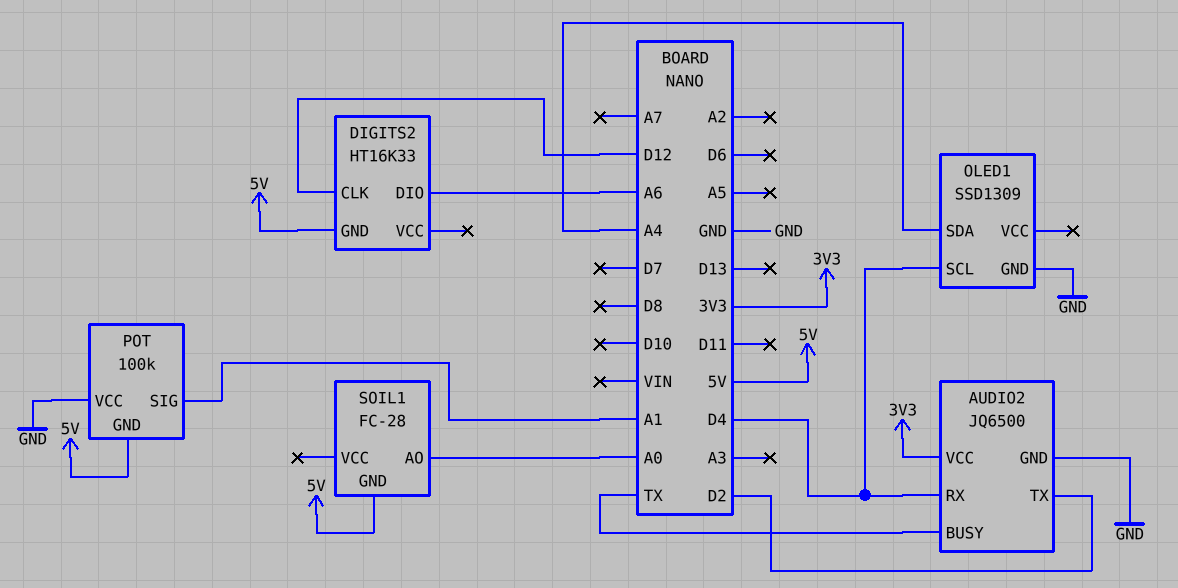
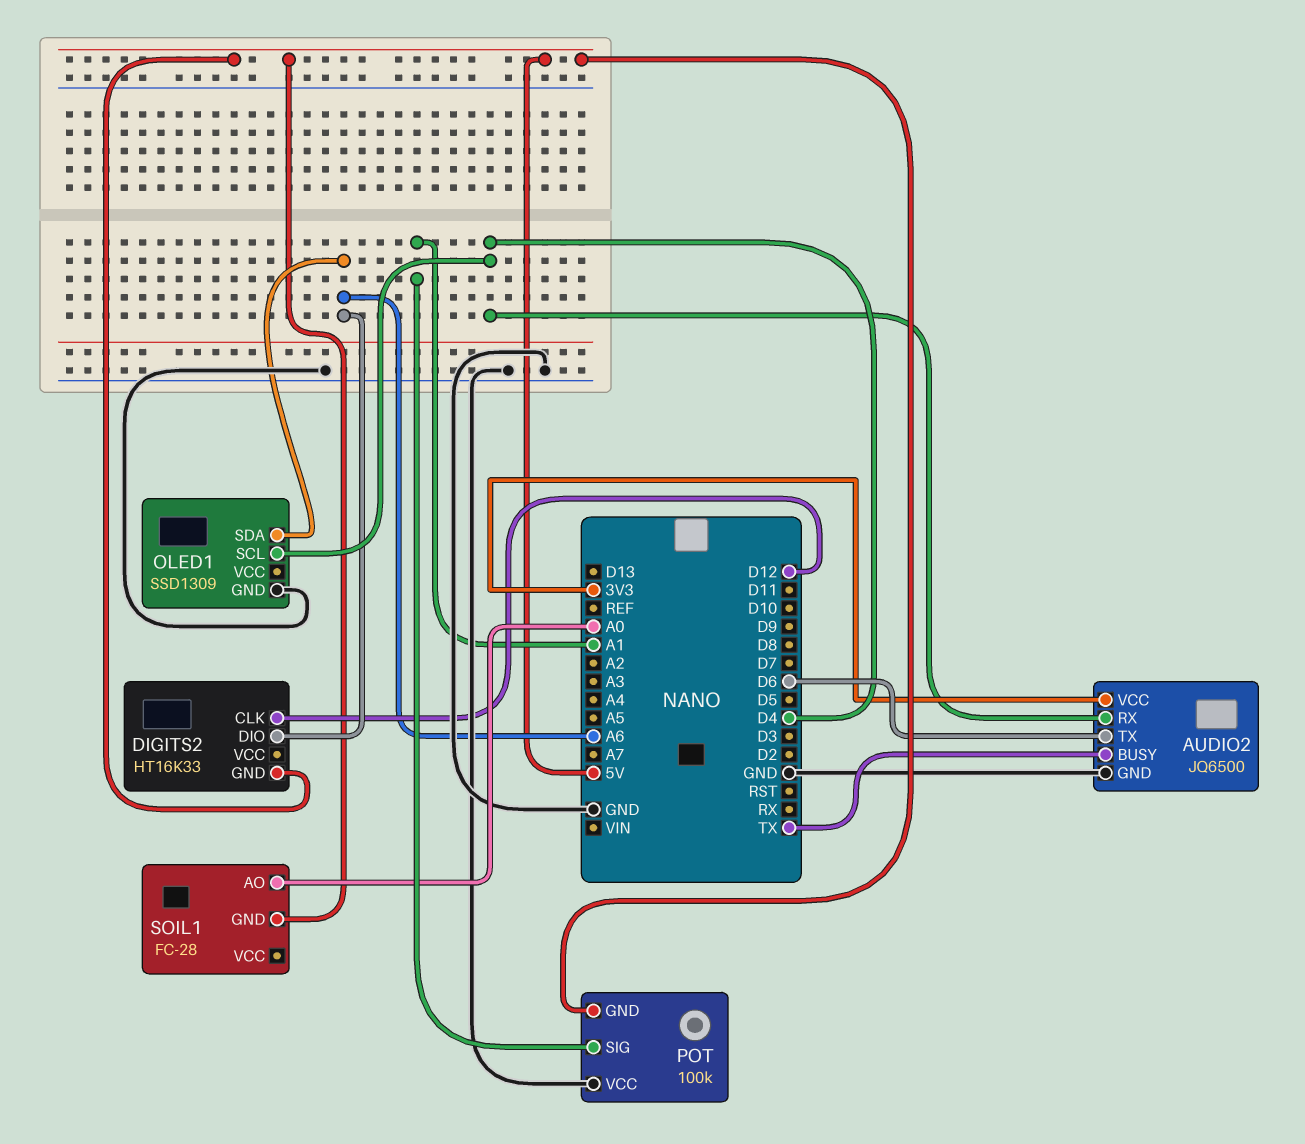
AUDIO2 pin TX: D2 -> D6
OLED1 pin SDA: A4 -> A6

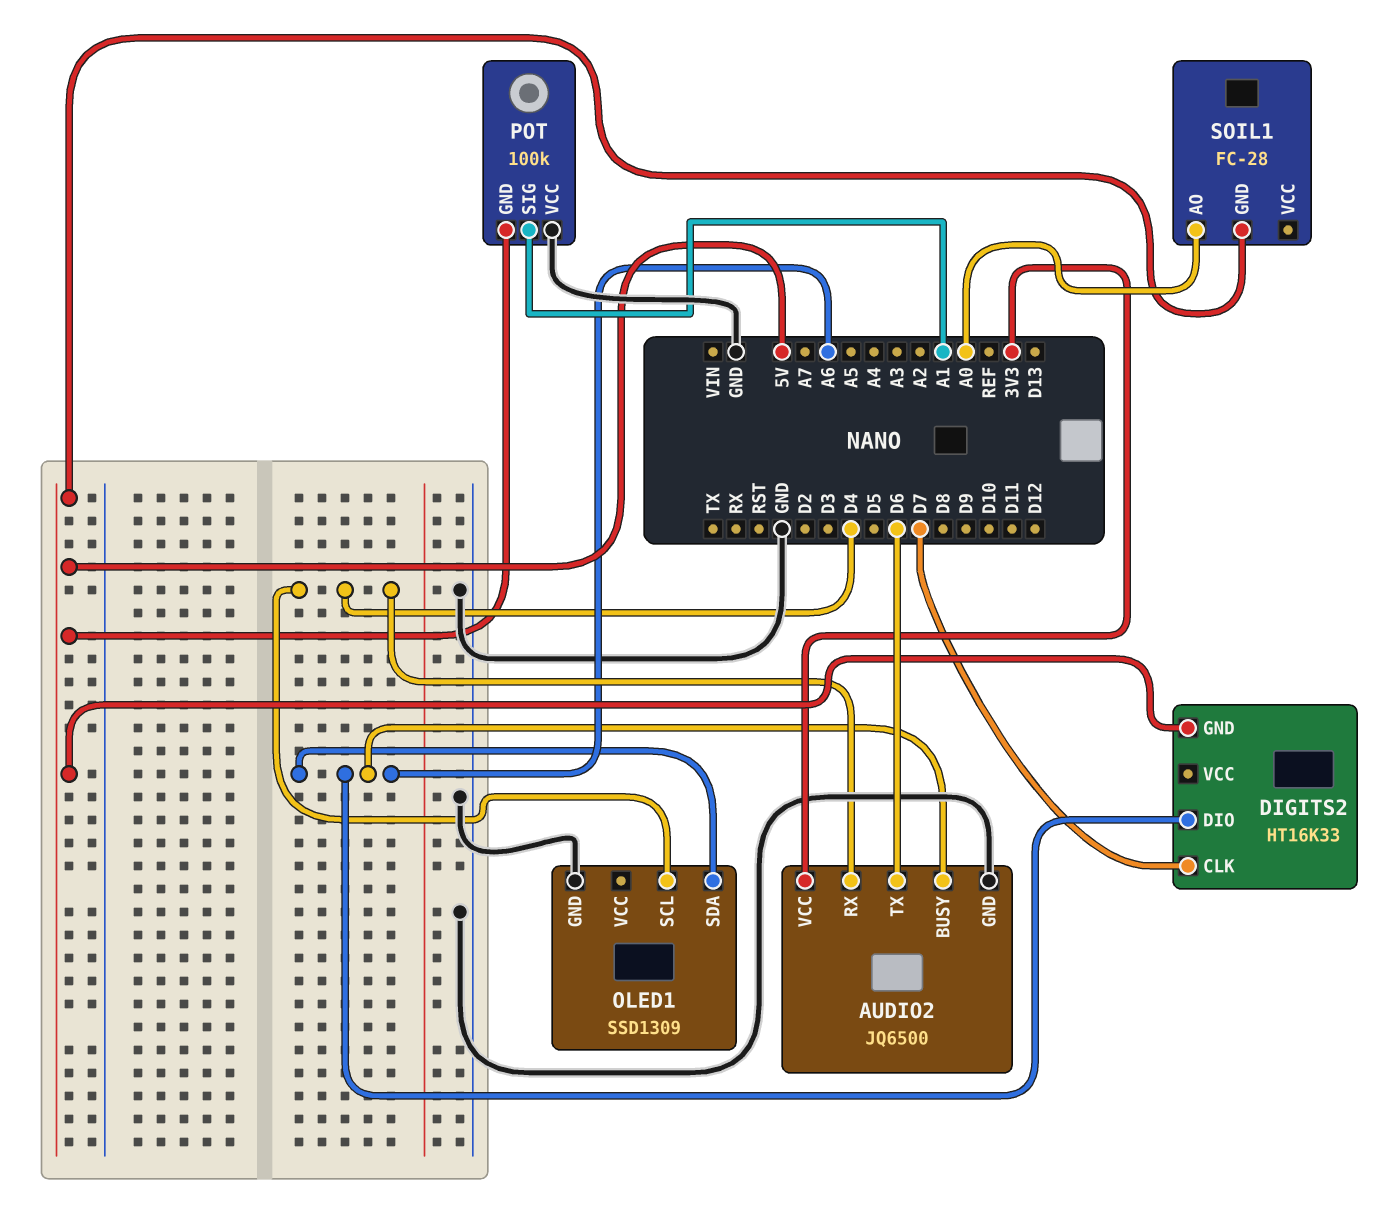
AUDIO2 pin BUSY: TX -> A6
DIGITS2 pin CLK: D12 -> D7

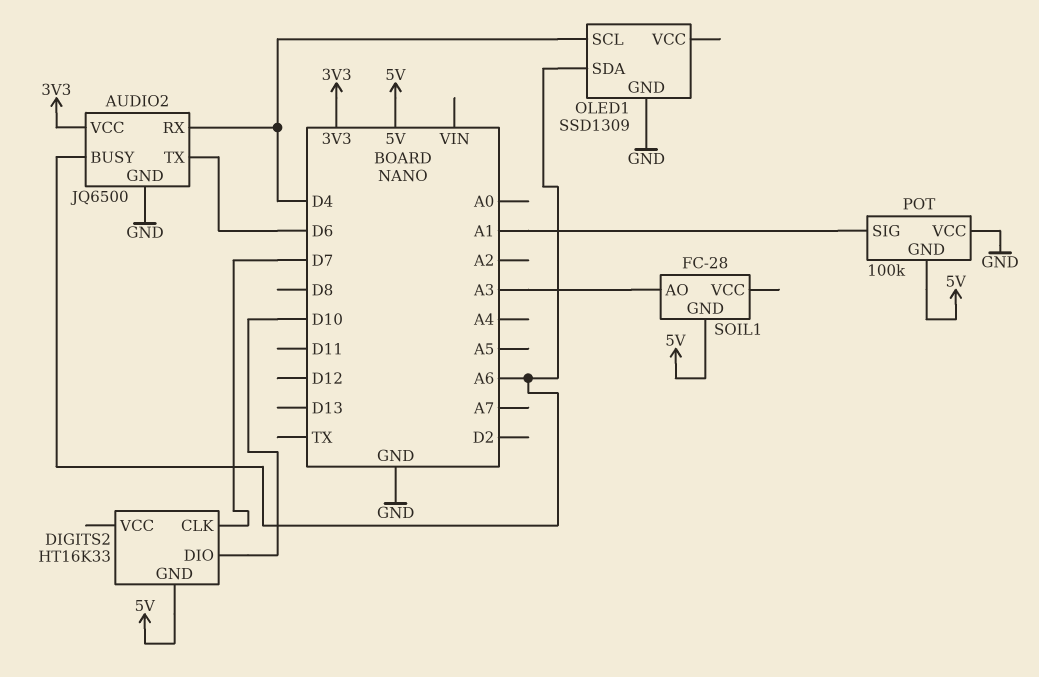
DIGITS2 pin DIO: A6 -> D10
SOIL1 pin AO: A0 -> A3

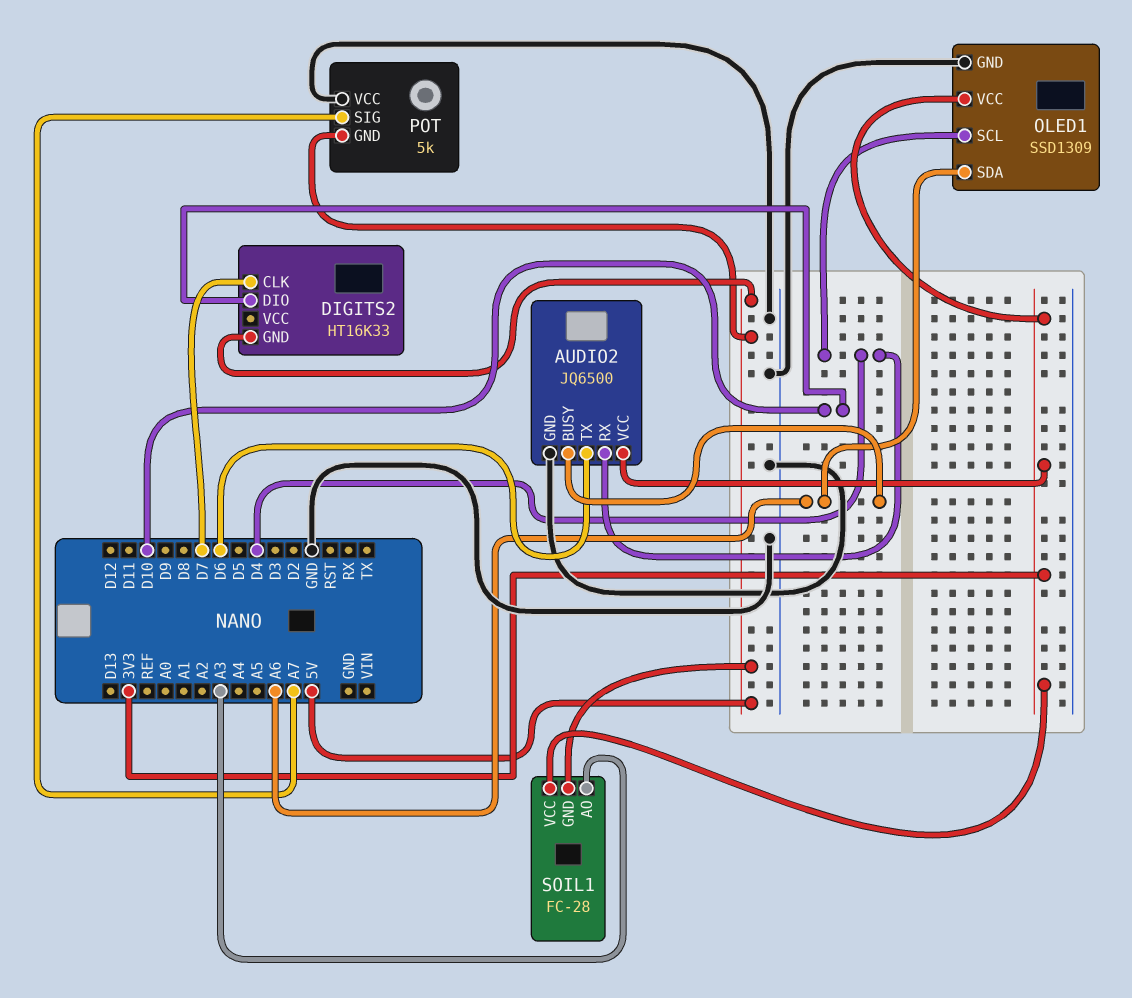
OLED1 pin VCC: none -> 3V3
POT: 100k -> 5k
POT pin SIG: A1 -> A7
SOIL1 pin VCC: none -> 3V3

